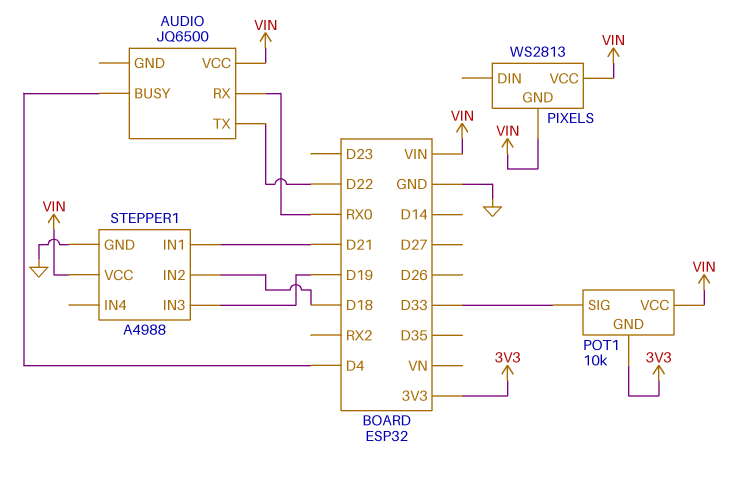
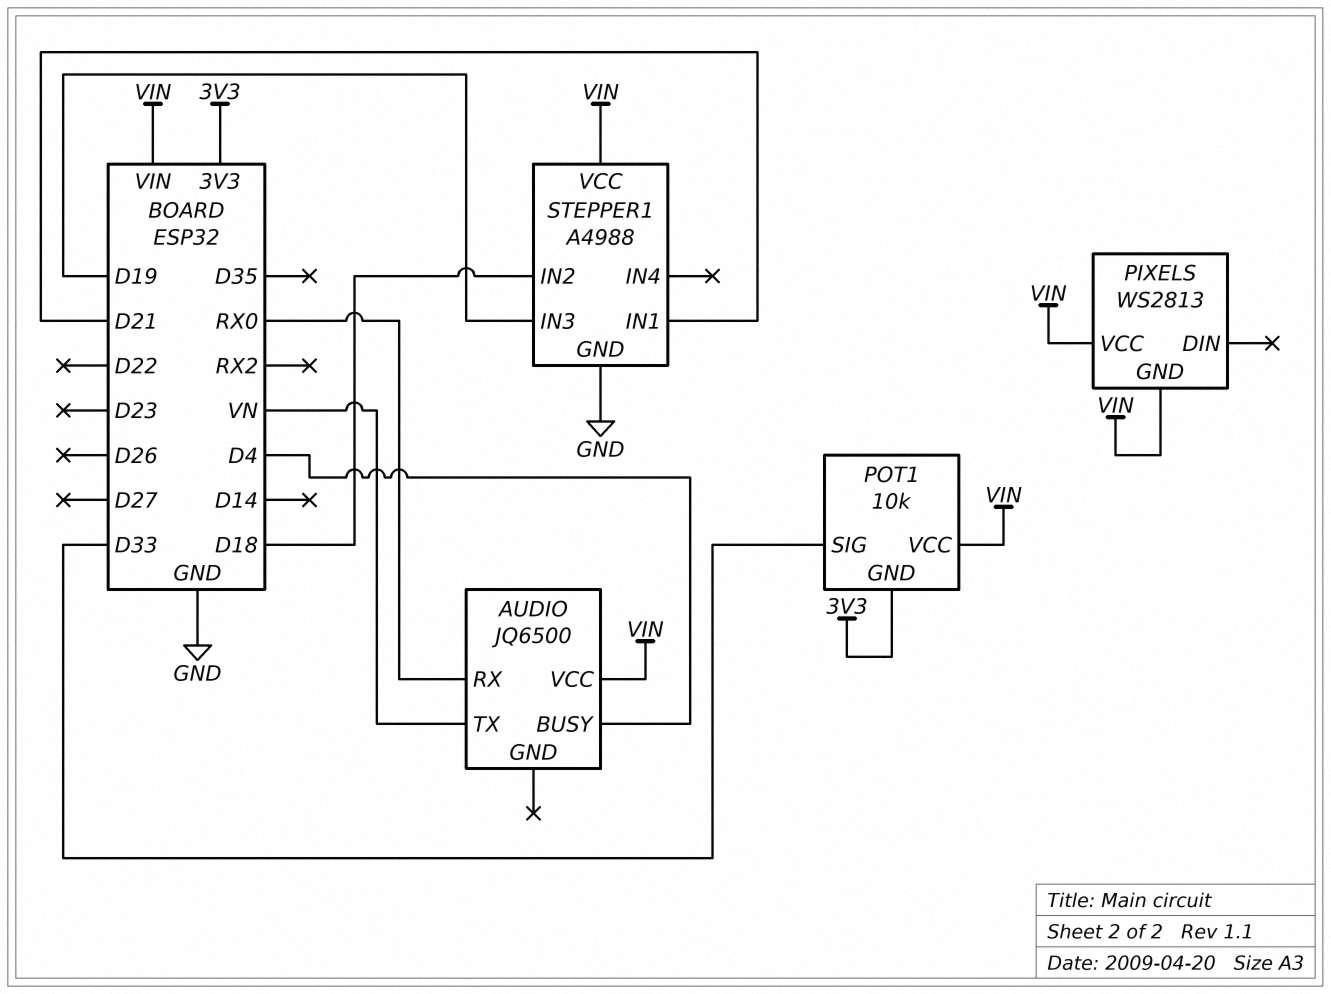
AUDIO pin TX: D22 -> VN

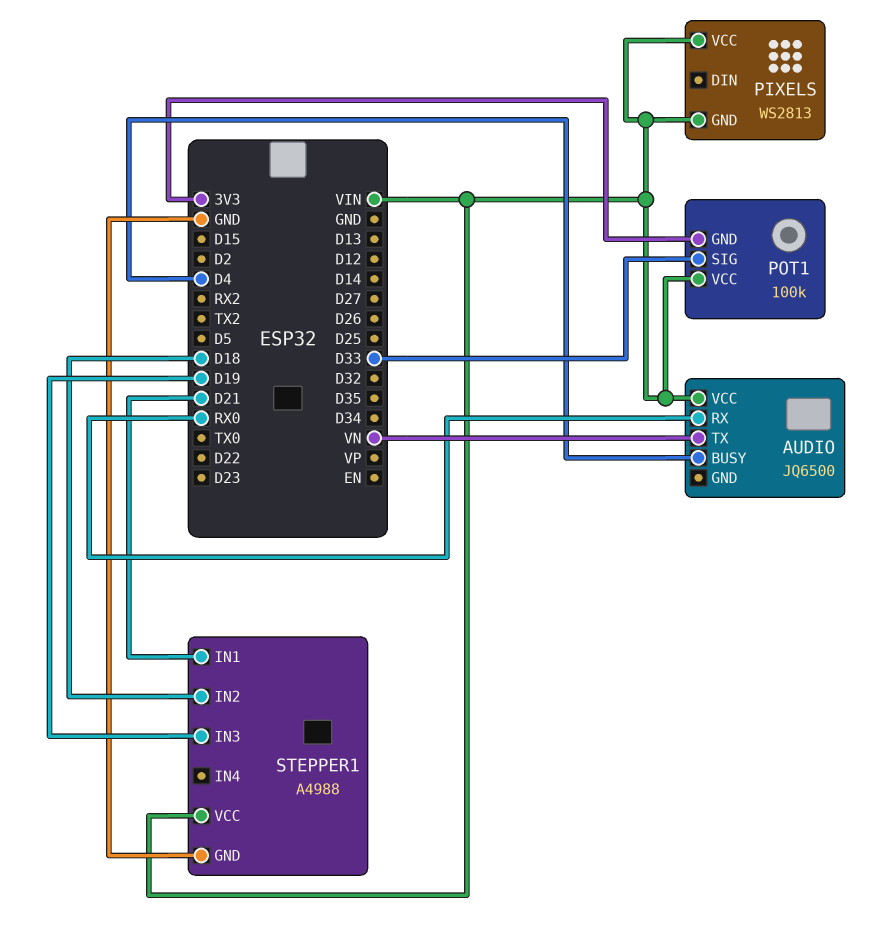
POT1: 10k -> 100k

